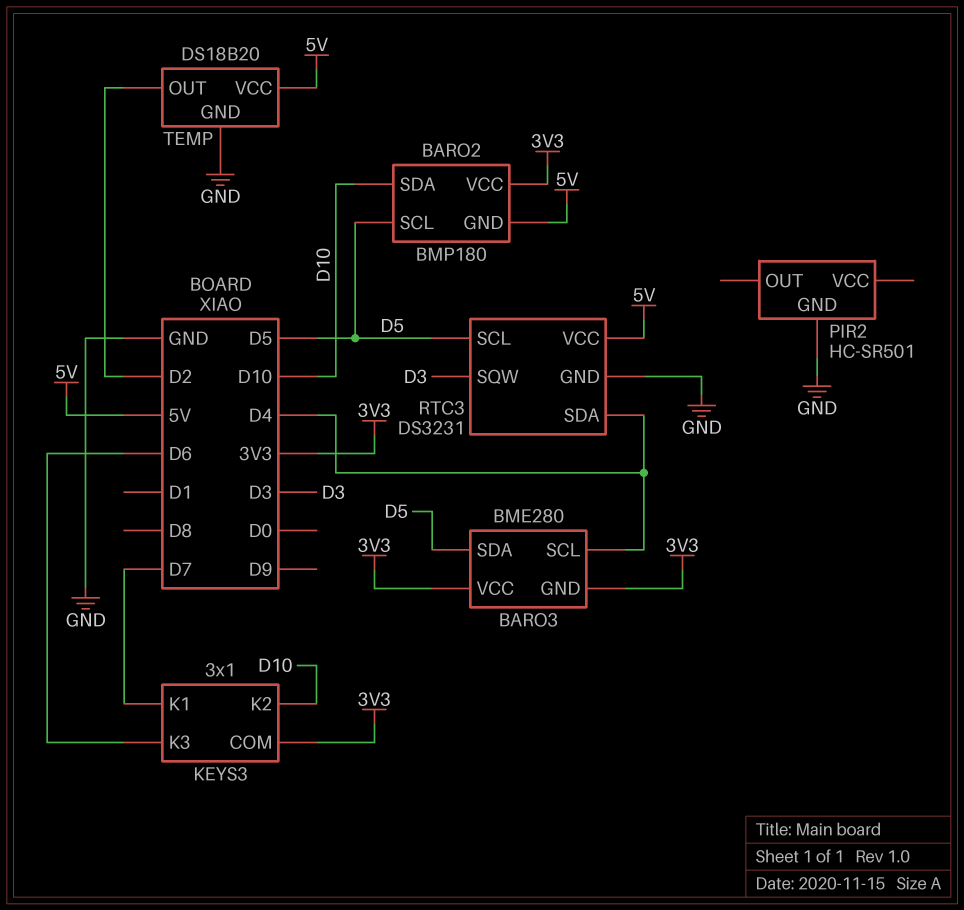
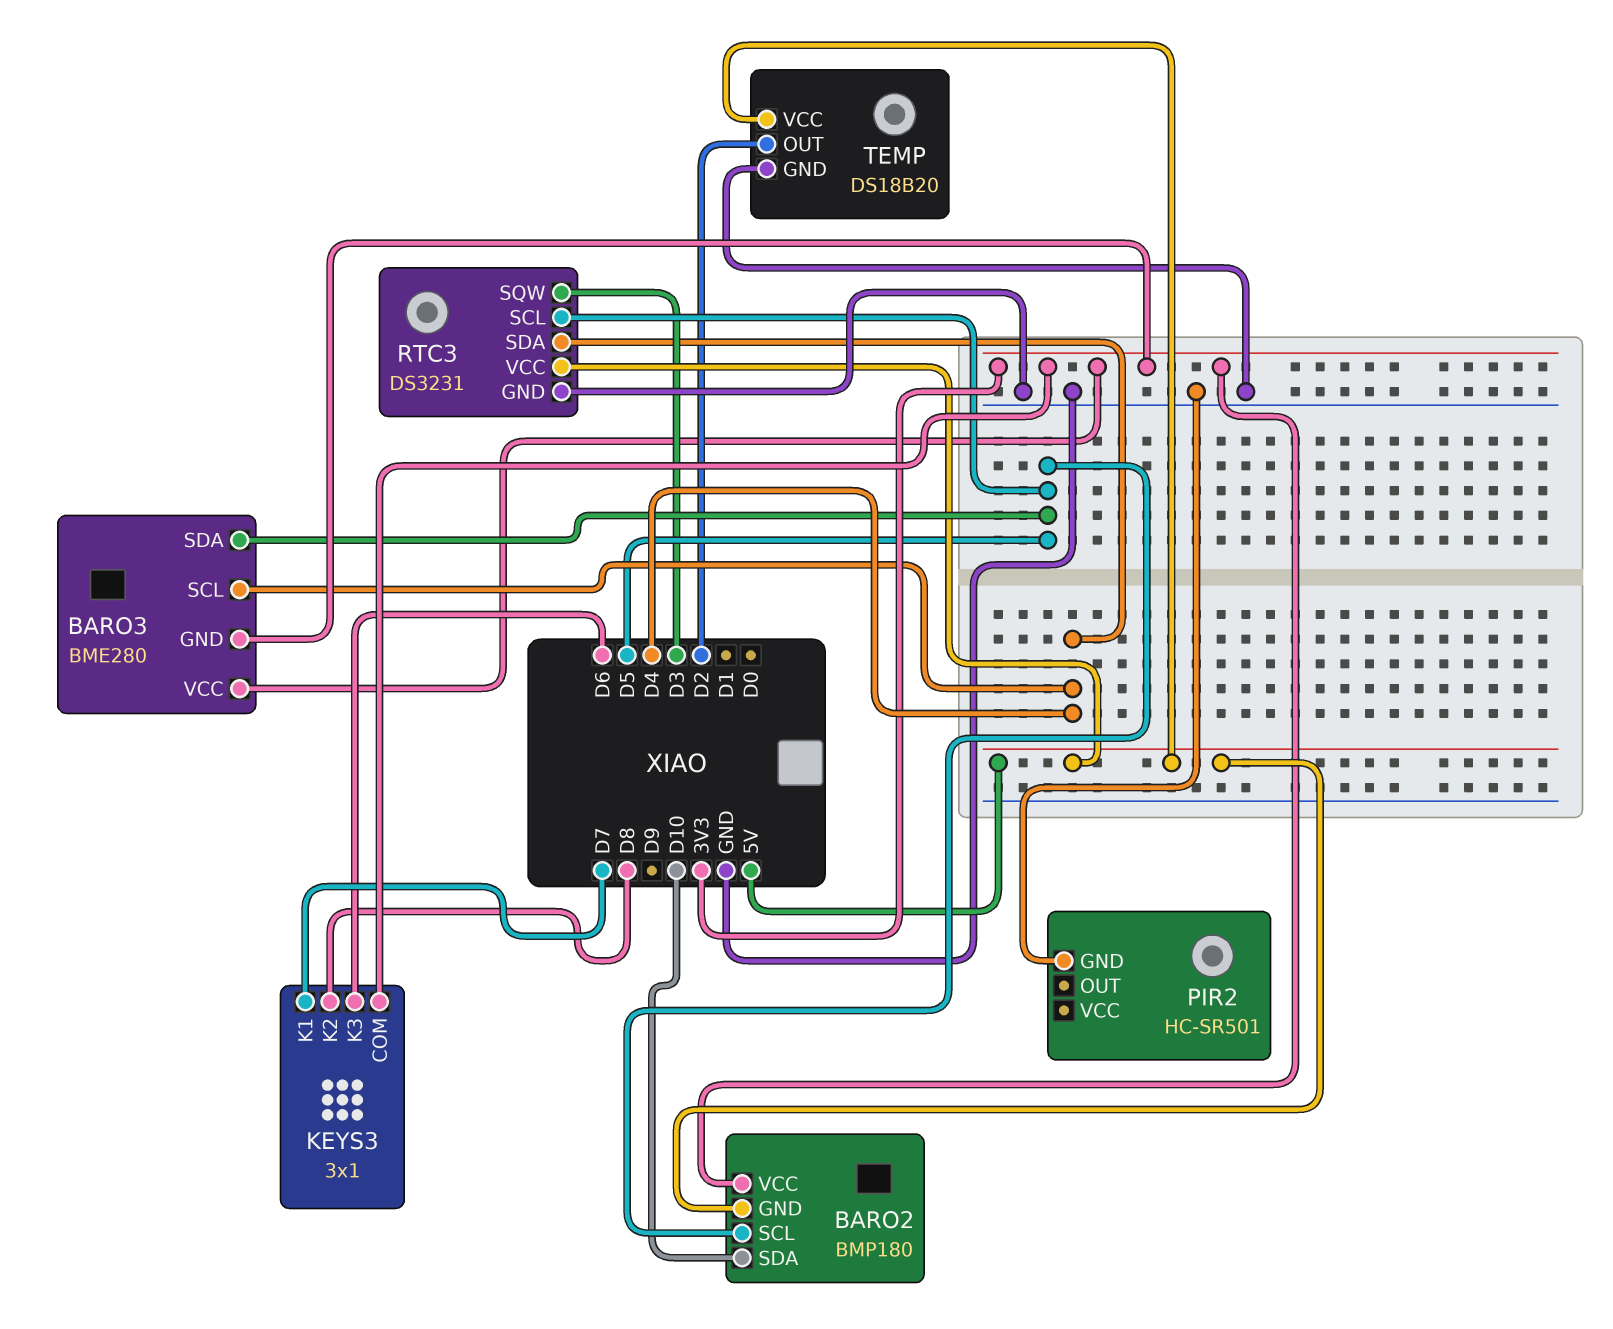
KEYS3 pin K2: D10 -> D8

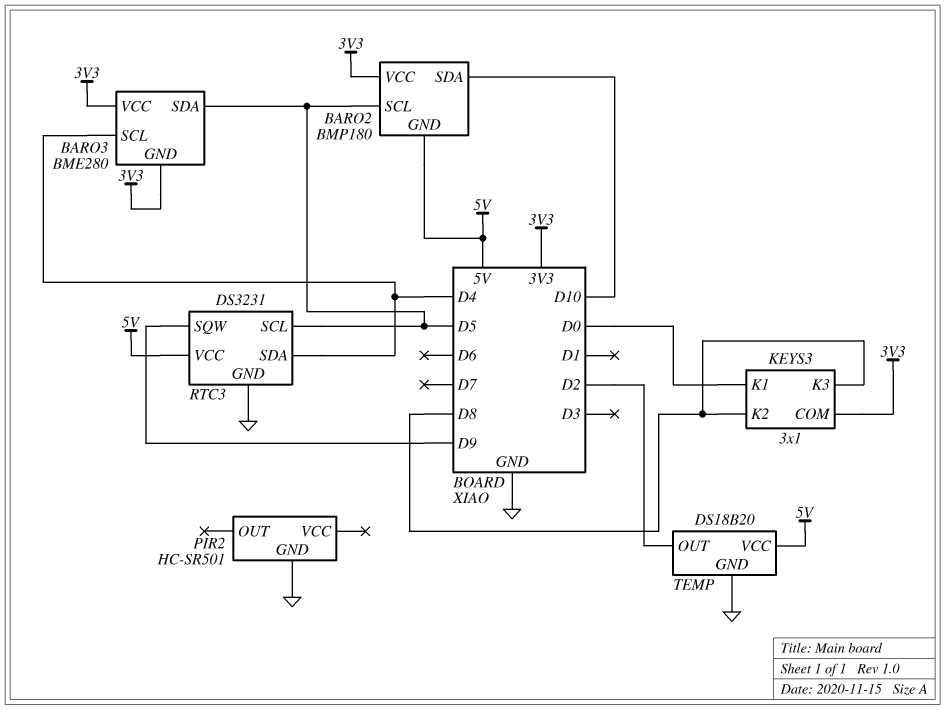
KEYS3 pin K1: D7 -> D0
KEYS3 pin K3: D6 -> D8
RTC3 pin SQW: D3 -> D9

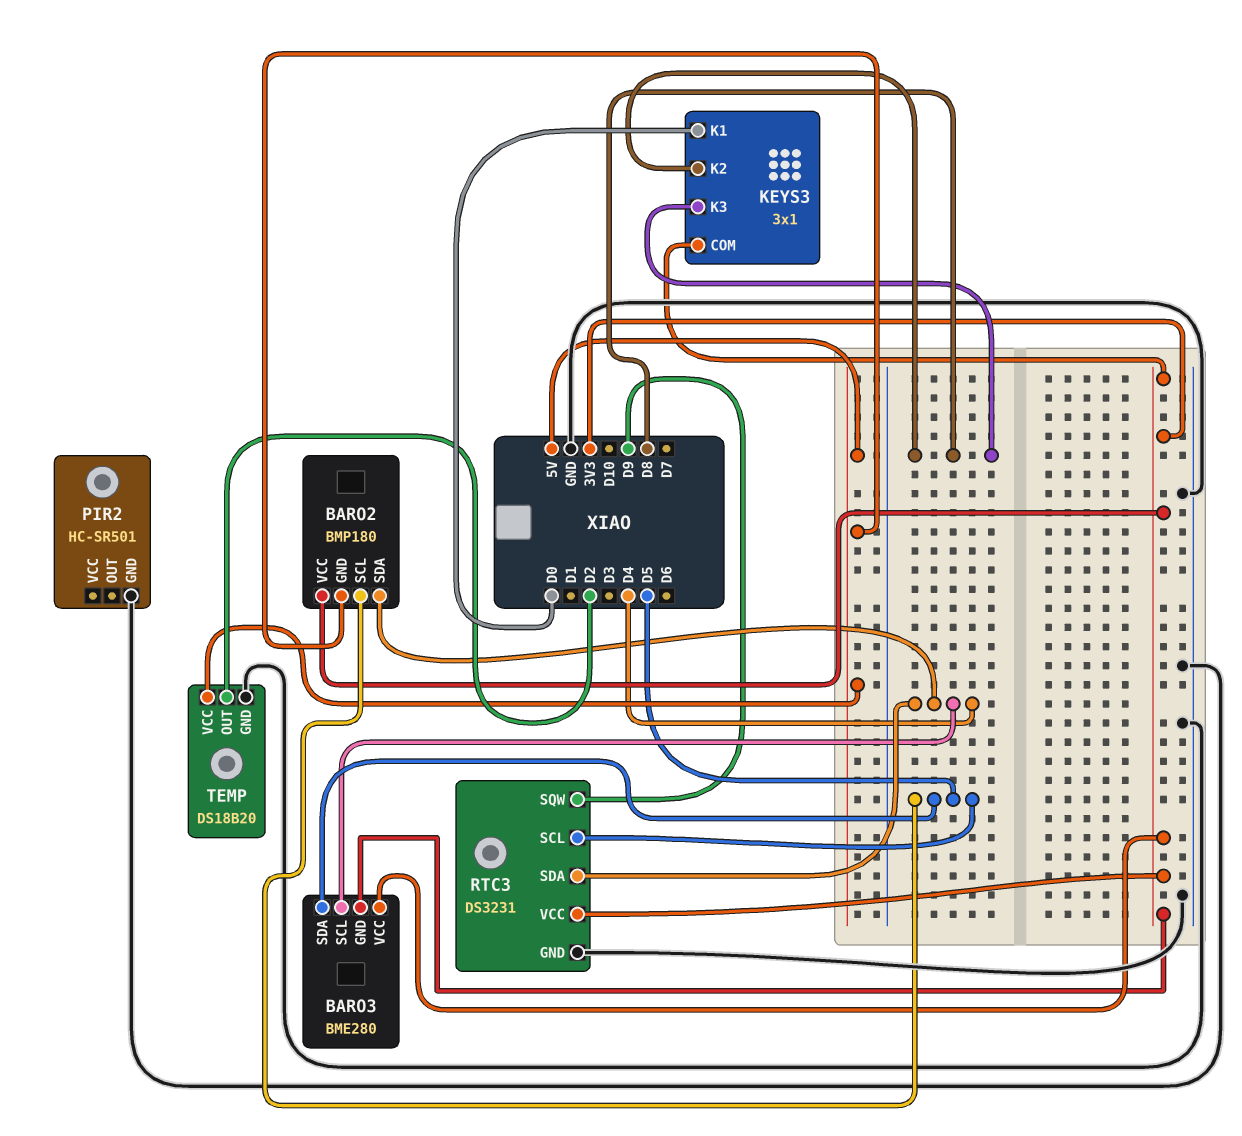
BARO2 pin SDA: D10 -> D4
RTC3 pin VCC: 5V -> 3V3

